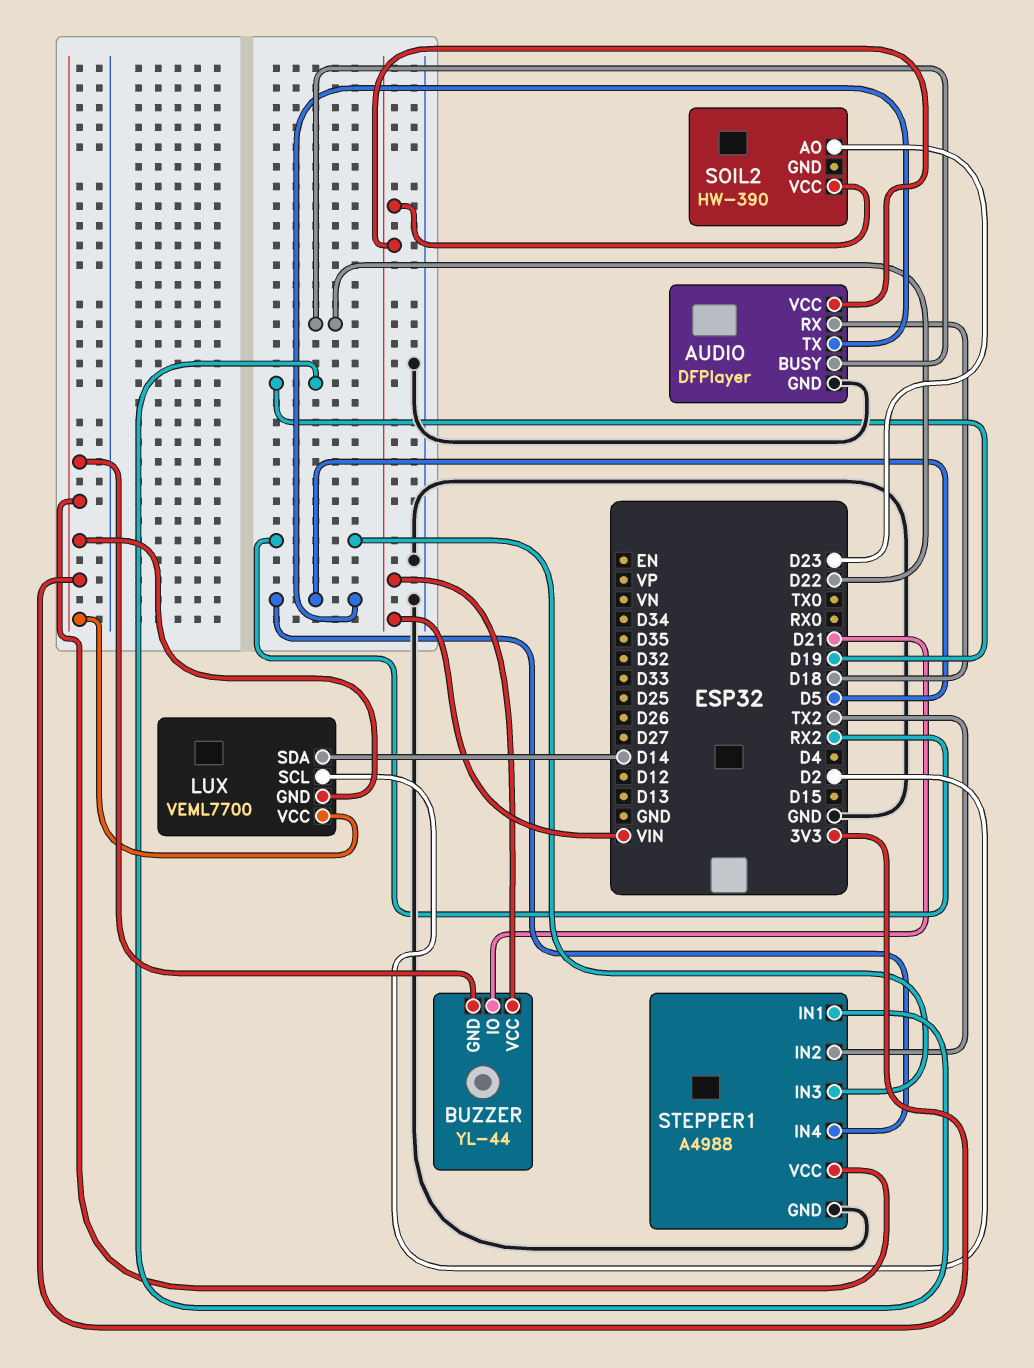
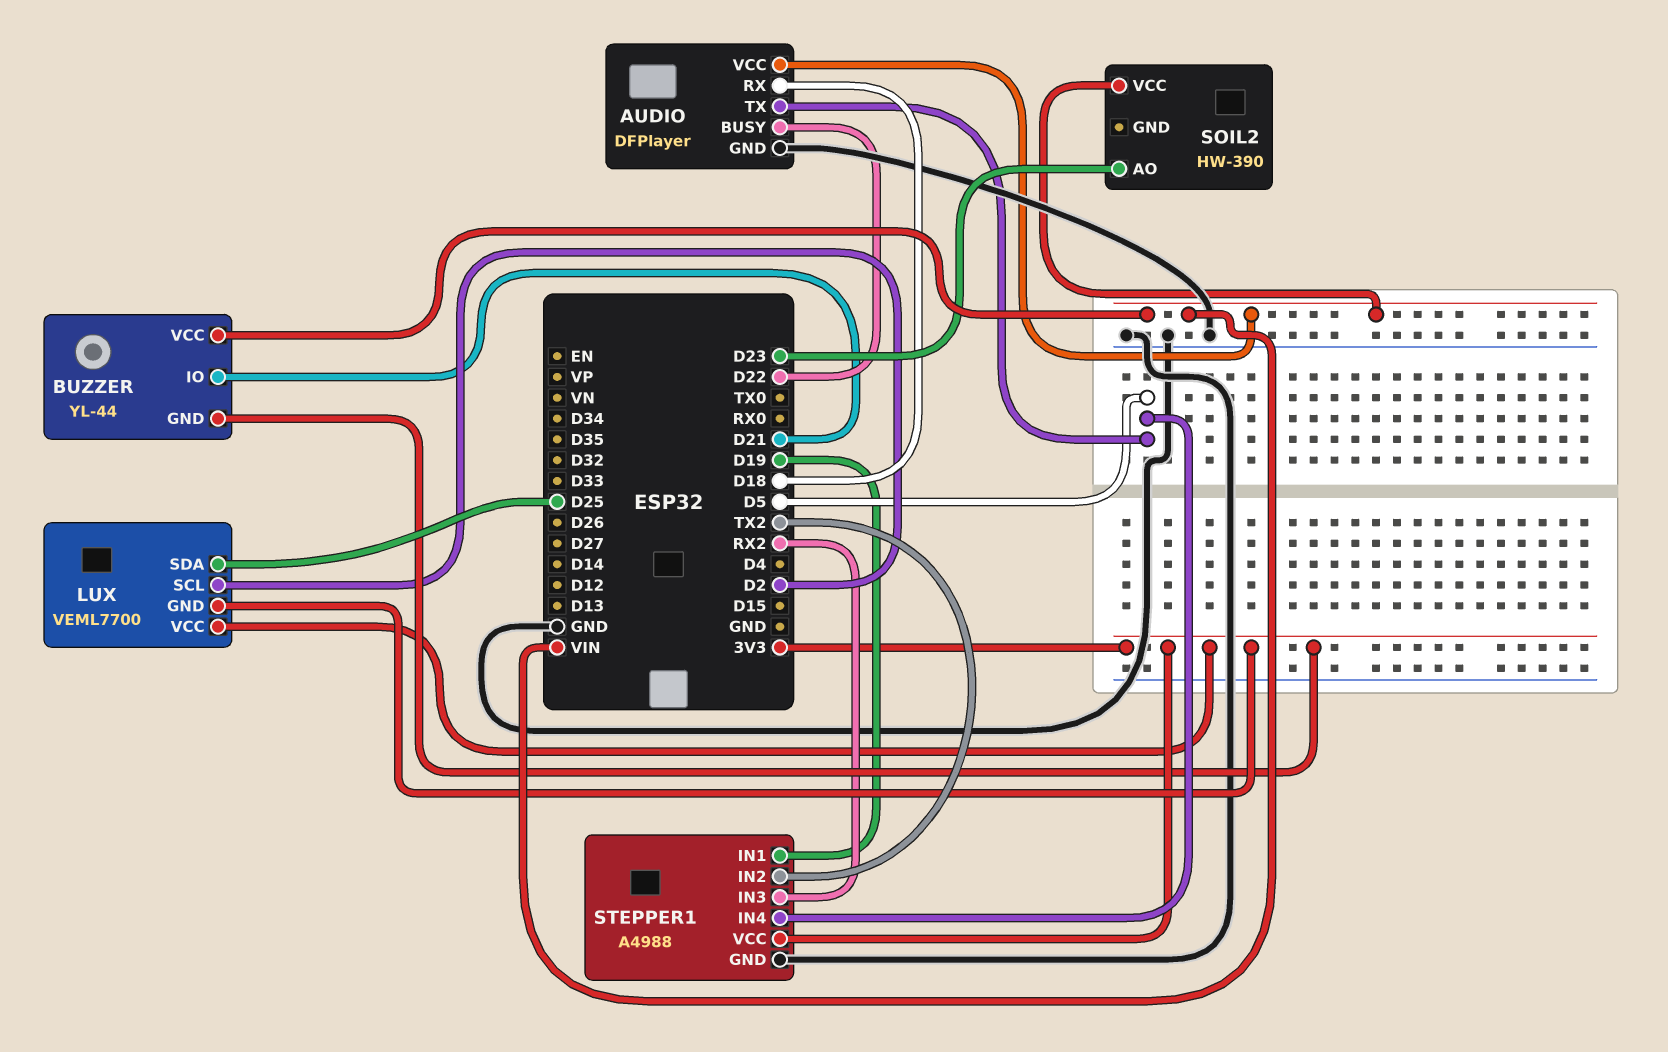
LUX pin SDA: D14 -> D25

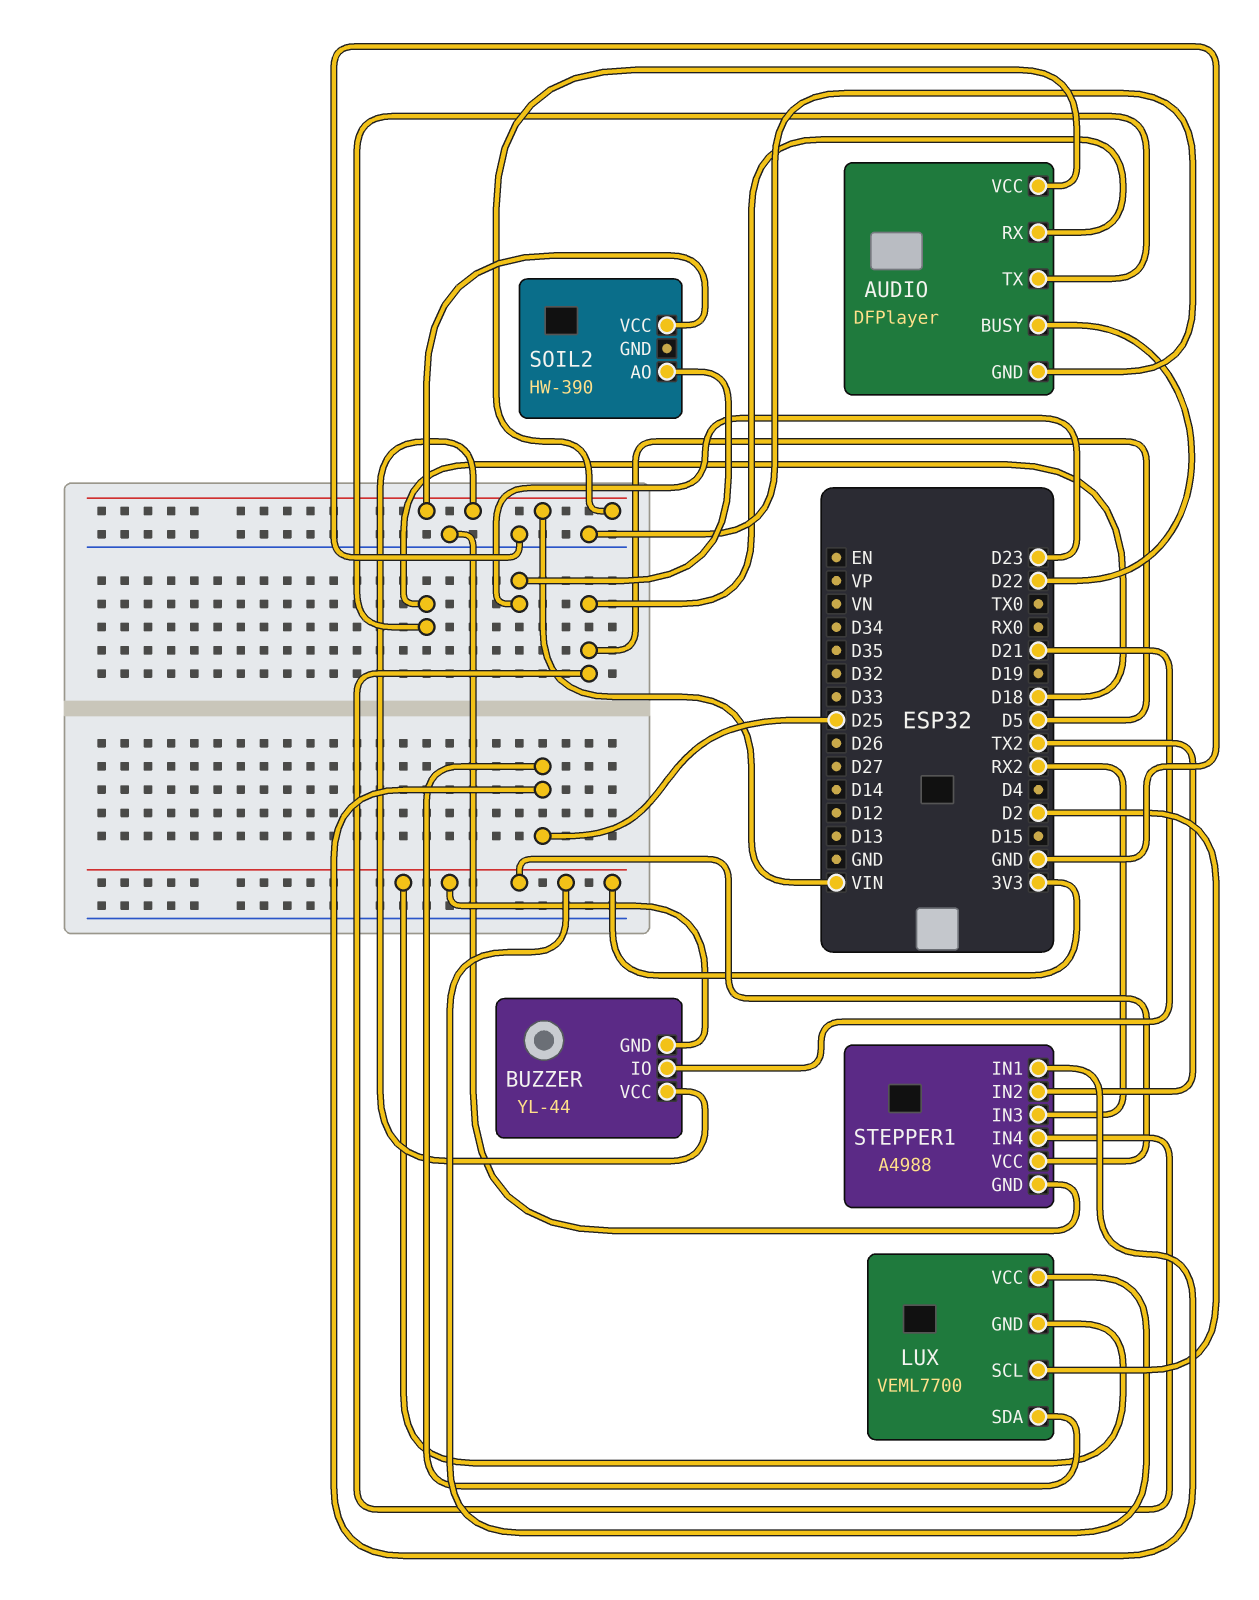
AUDIO pin RX: D18 -> D5
AUDIO pin TX: D5 -> D18
STEPPER1 pin IN1: D19 -> D25

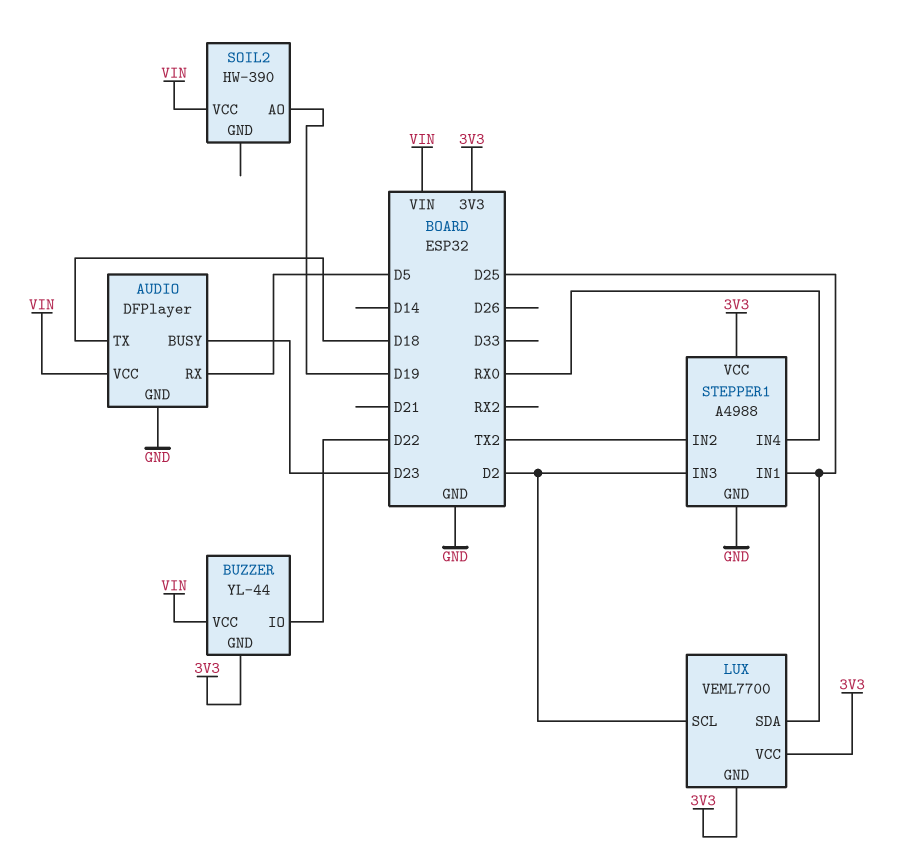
AUDIO pin BUSY: D22 -> D23
BUZZER pin IO: D21 -> D22
SOIL2 pin AO: D23 -> D19
STEPPER1 pin IN3: RX2 -> D2
STEPPER1 pin IN4: D5 -> RX0

